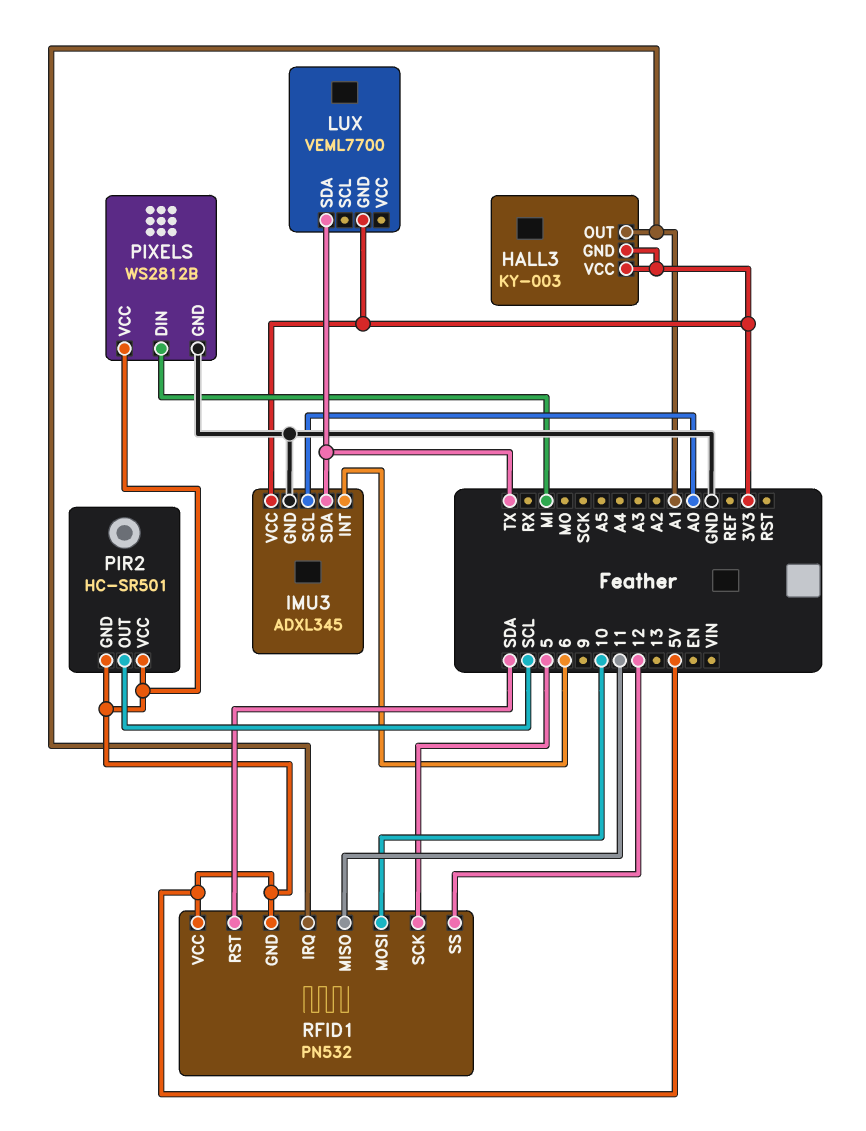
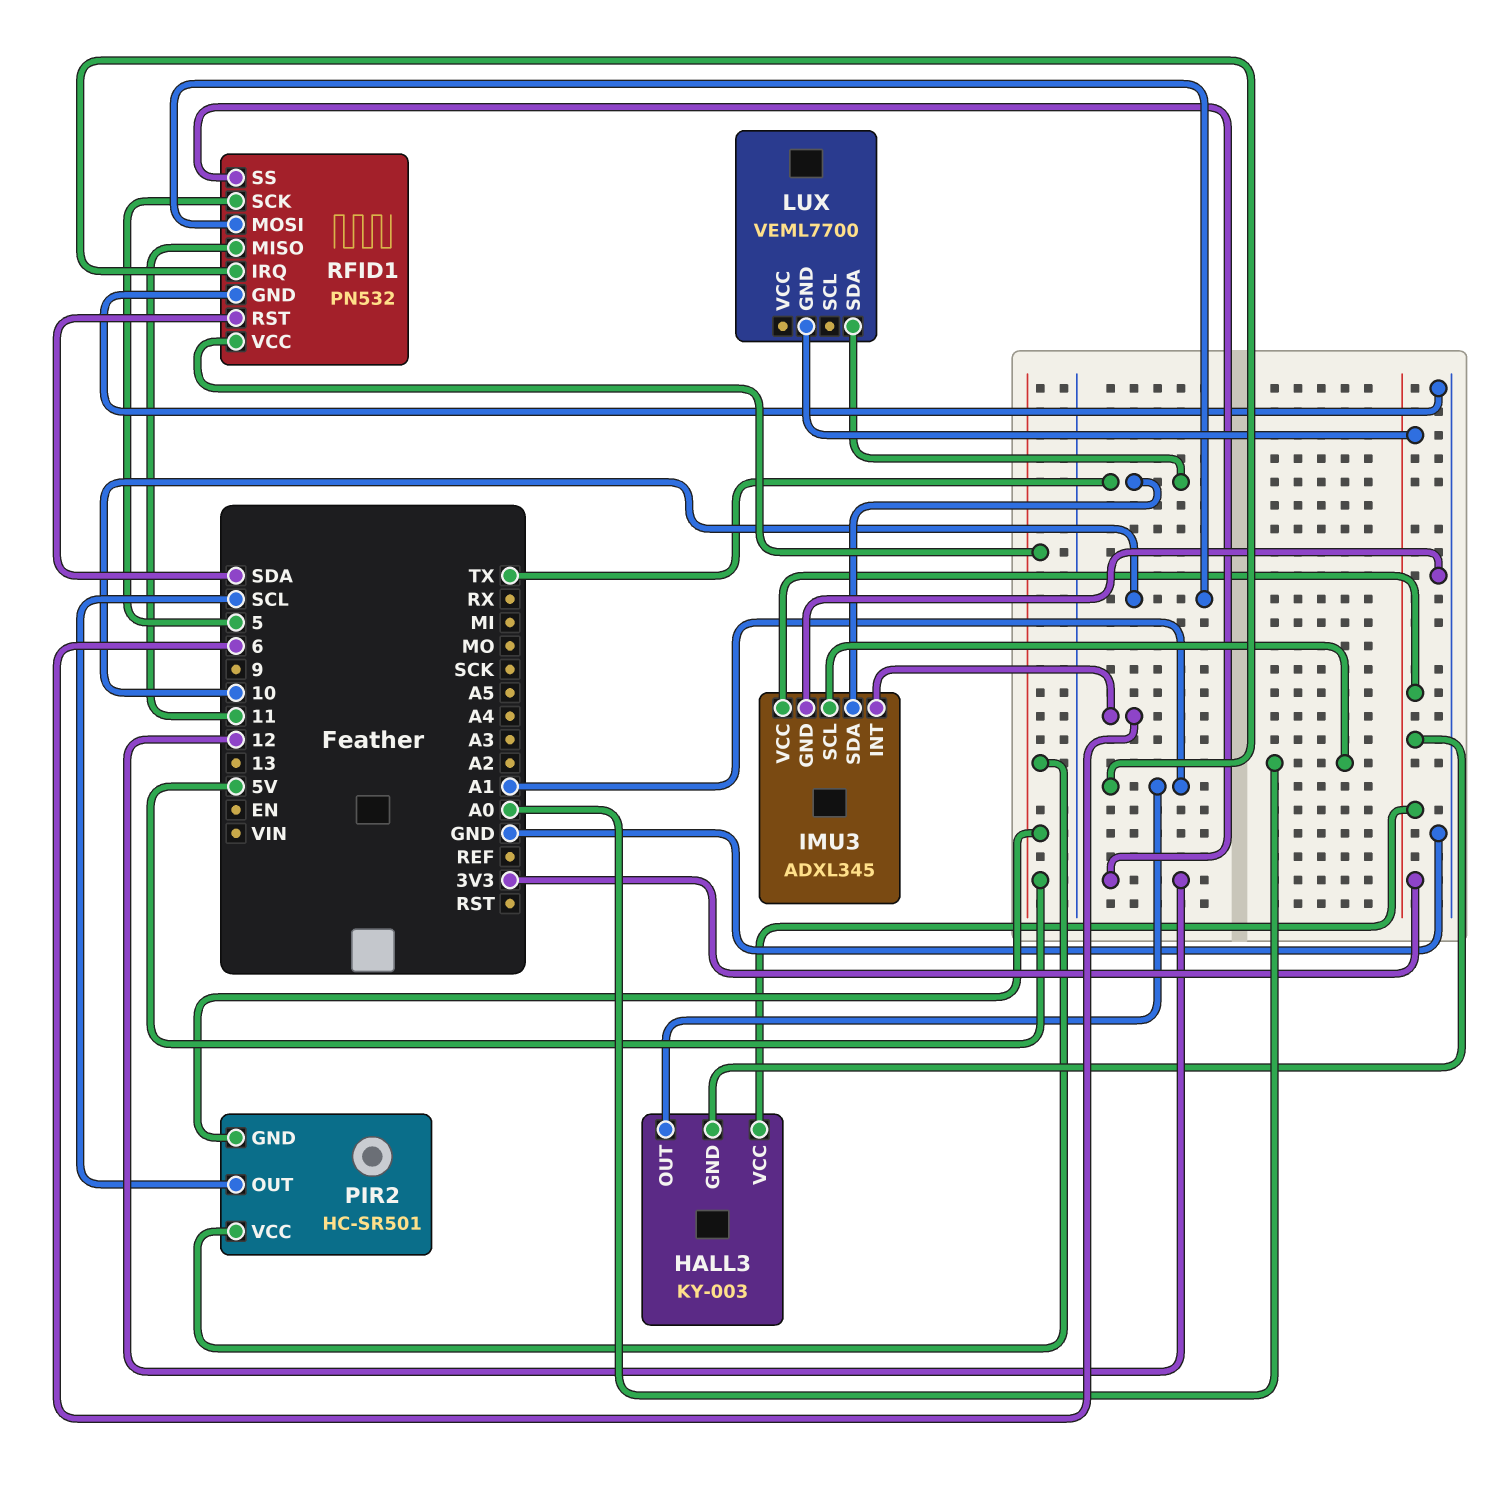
PIXELS: WS2812B -> none
PIXELS pin DIN: MI -> none
PIXELS pin GND: GND -> none
PIXELS pin VCC: 5V -> none
RFID1 pin GND: 5V -> GND

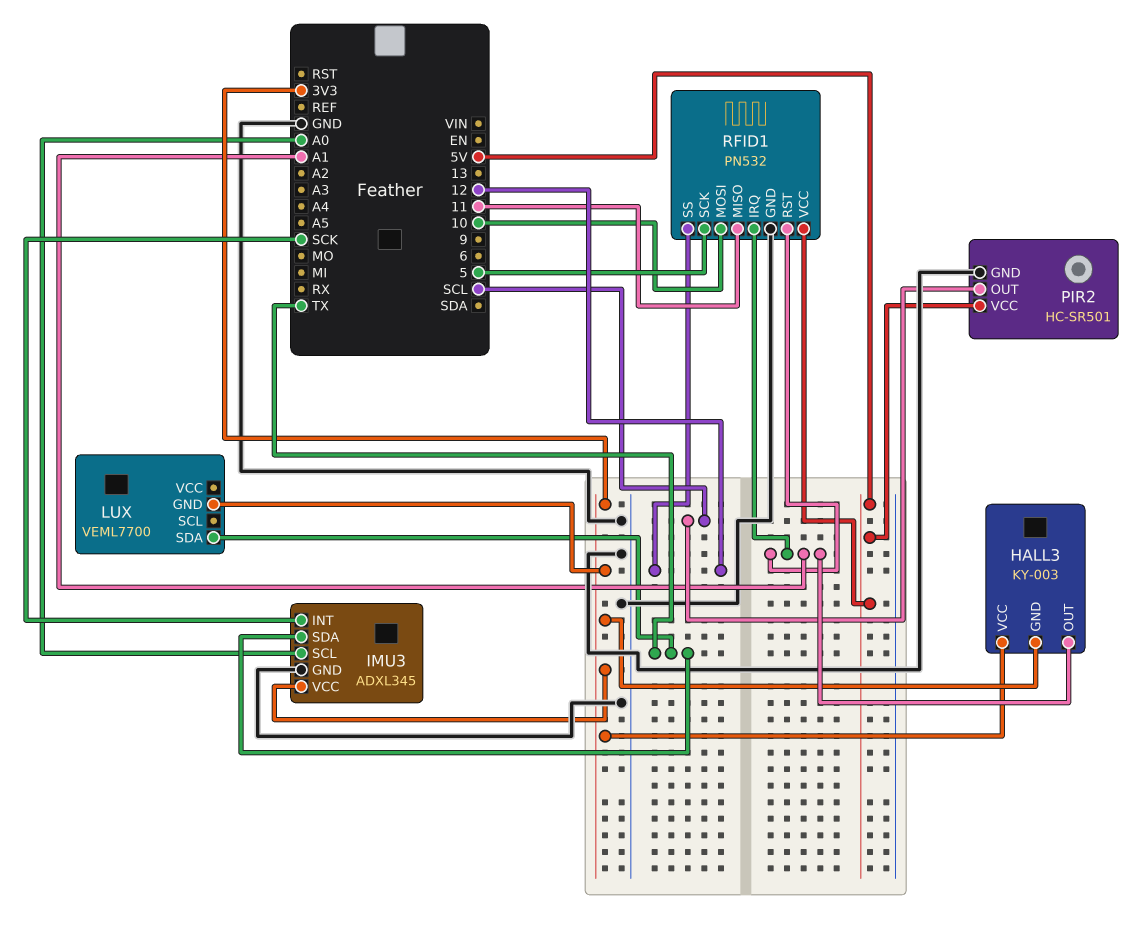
IMU3 pin INT: 6 -> SCK
PIR2 pin GND: 5V -> GND
RFID1 pin RST: SDA -> A1

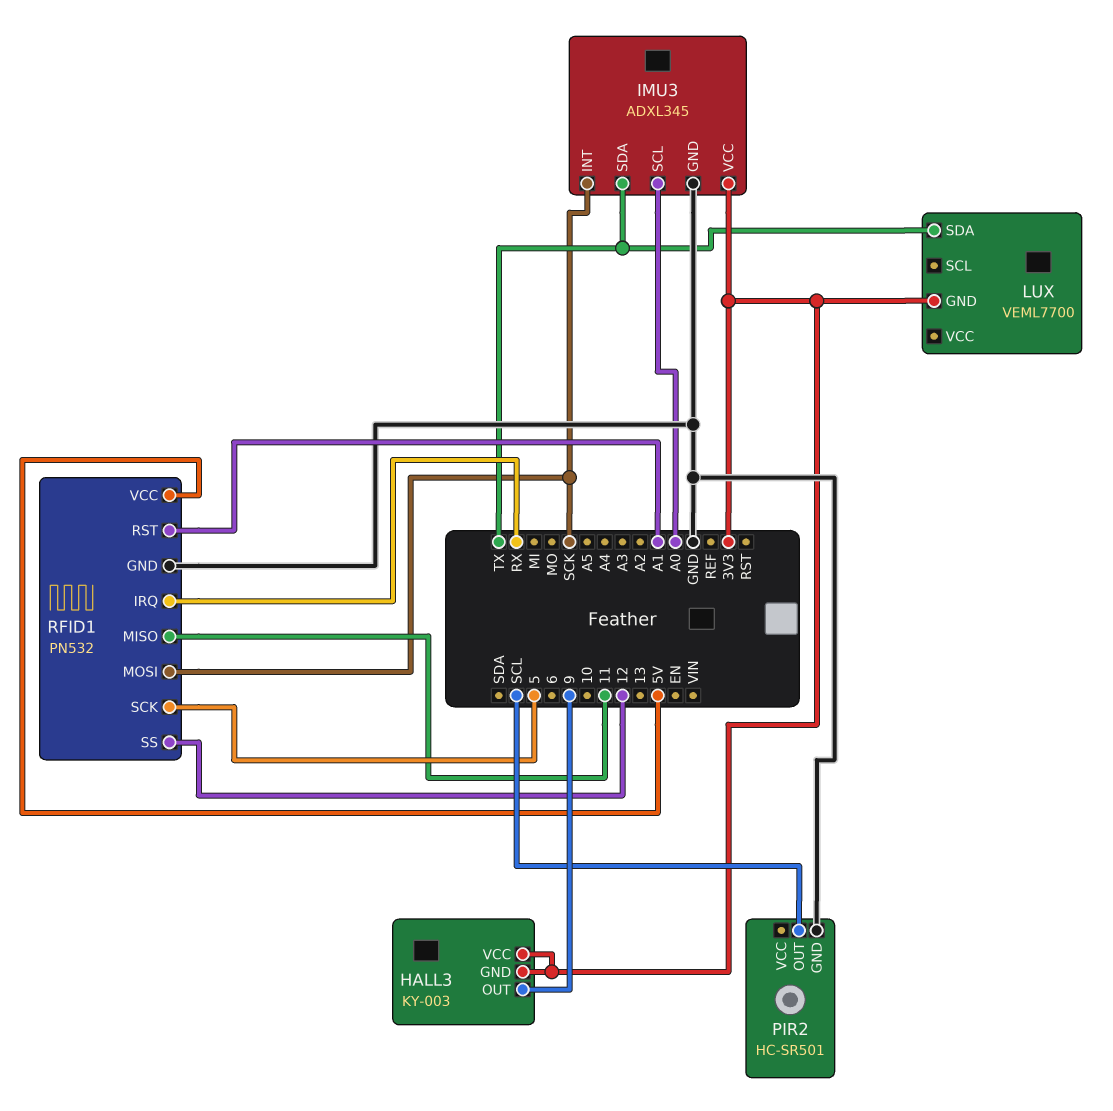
HALL3 pin OUT: A1 -> 9
PIR2 pin VCC: 5V -> none
RFID1 pin IRQ: A1 -> RX
RFID1 pin MOSI: 10 -> SCK

